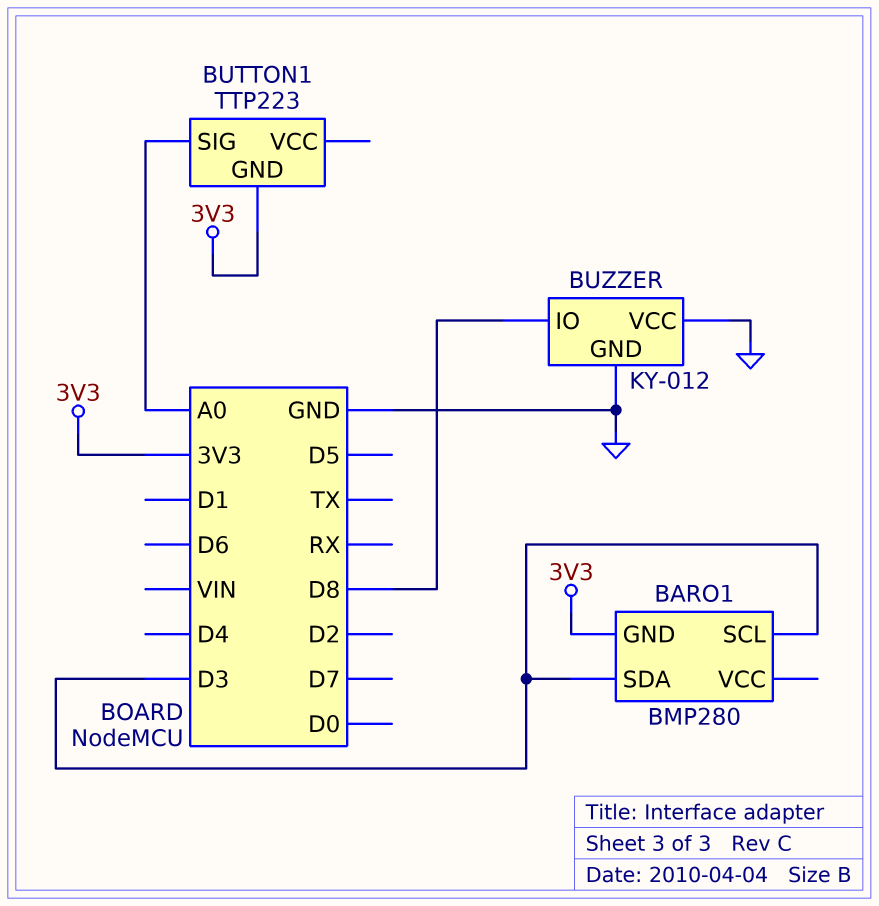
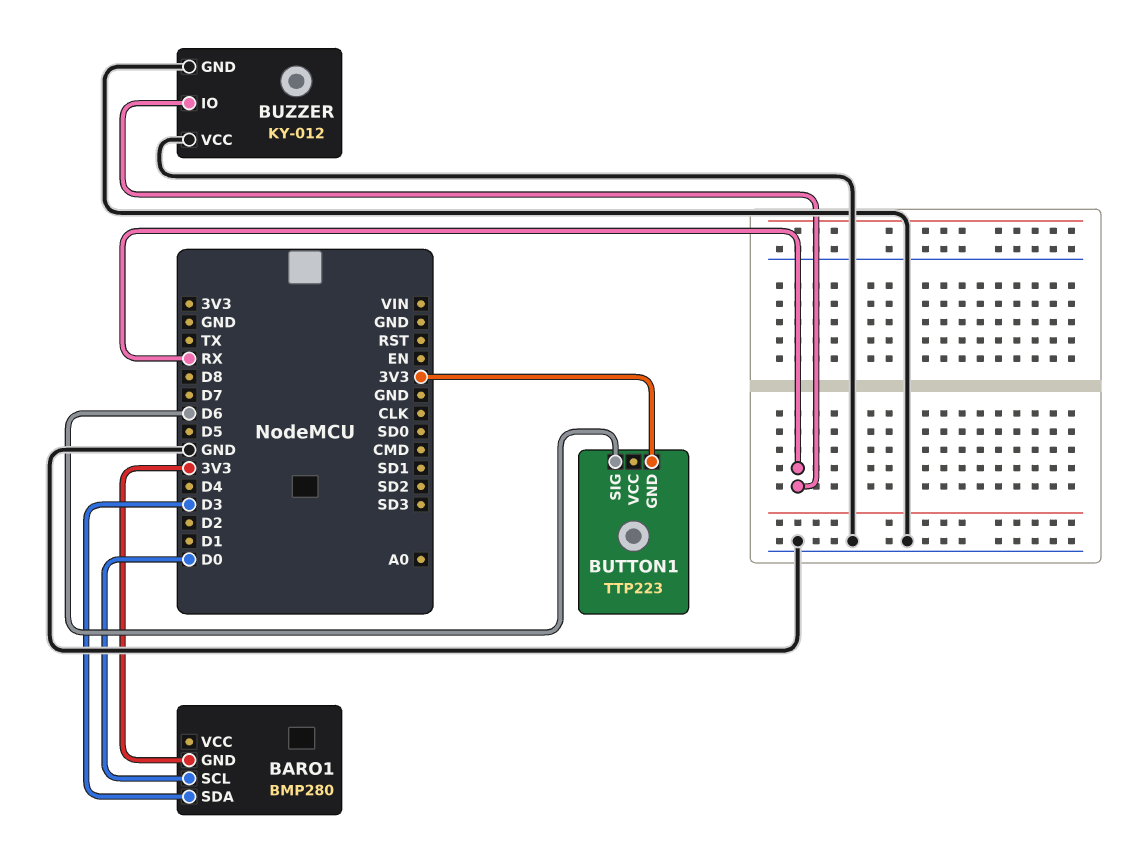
BARO1 pin SCL: D3 -> D0
BUTTON1 pin SIG: A0 -> D6
BUZZER pin IO: D8 -> RX

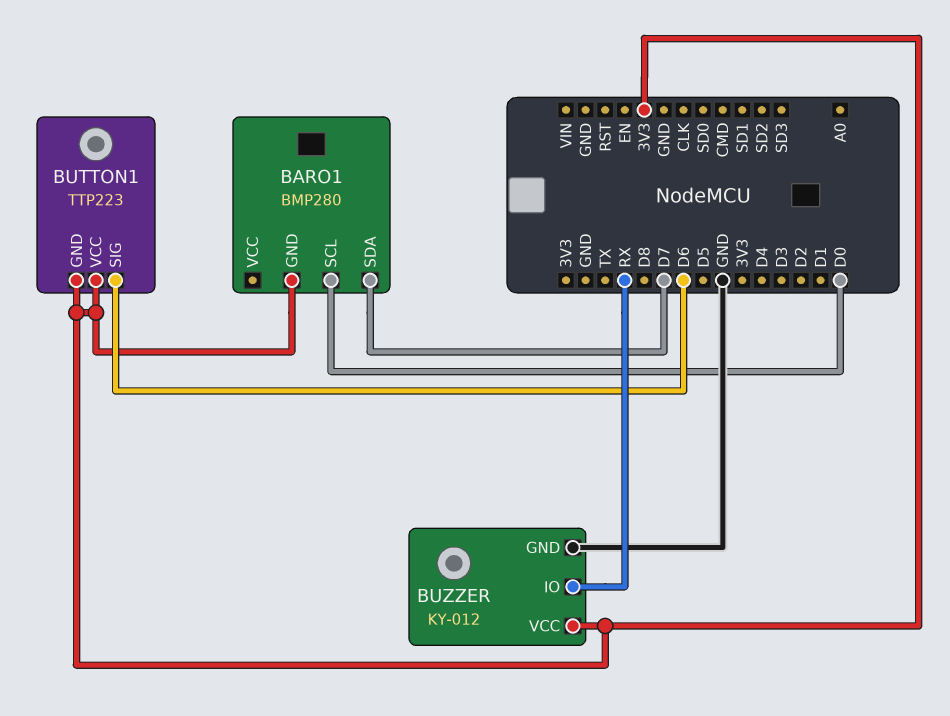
BARO1 pin SDA: D3 -> D7
BUTTON1 pin VCC: none -> 3V3
BUZZER pin VCC: GND -> 3V3

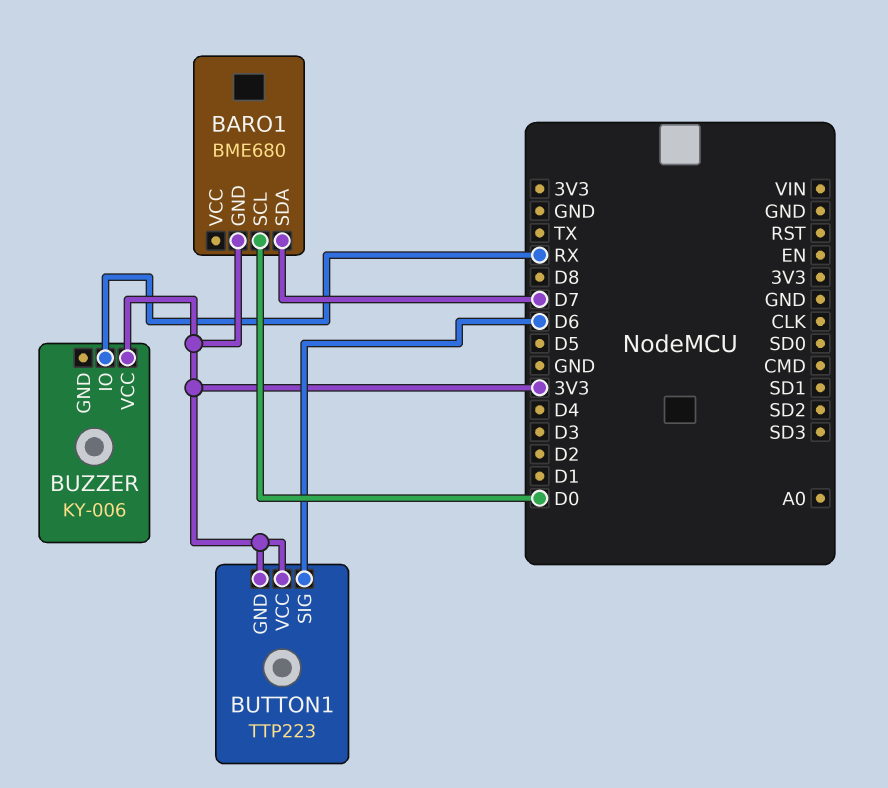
BARO1: BMP280 -> BME680
BUZZER: KY-012 -> KY-006
BUZZER pin GND: GND -> none

